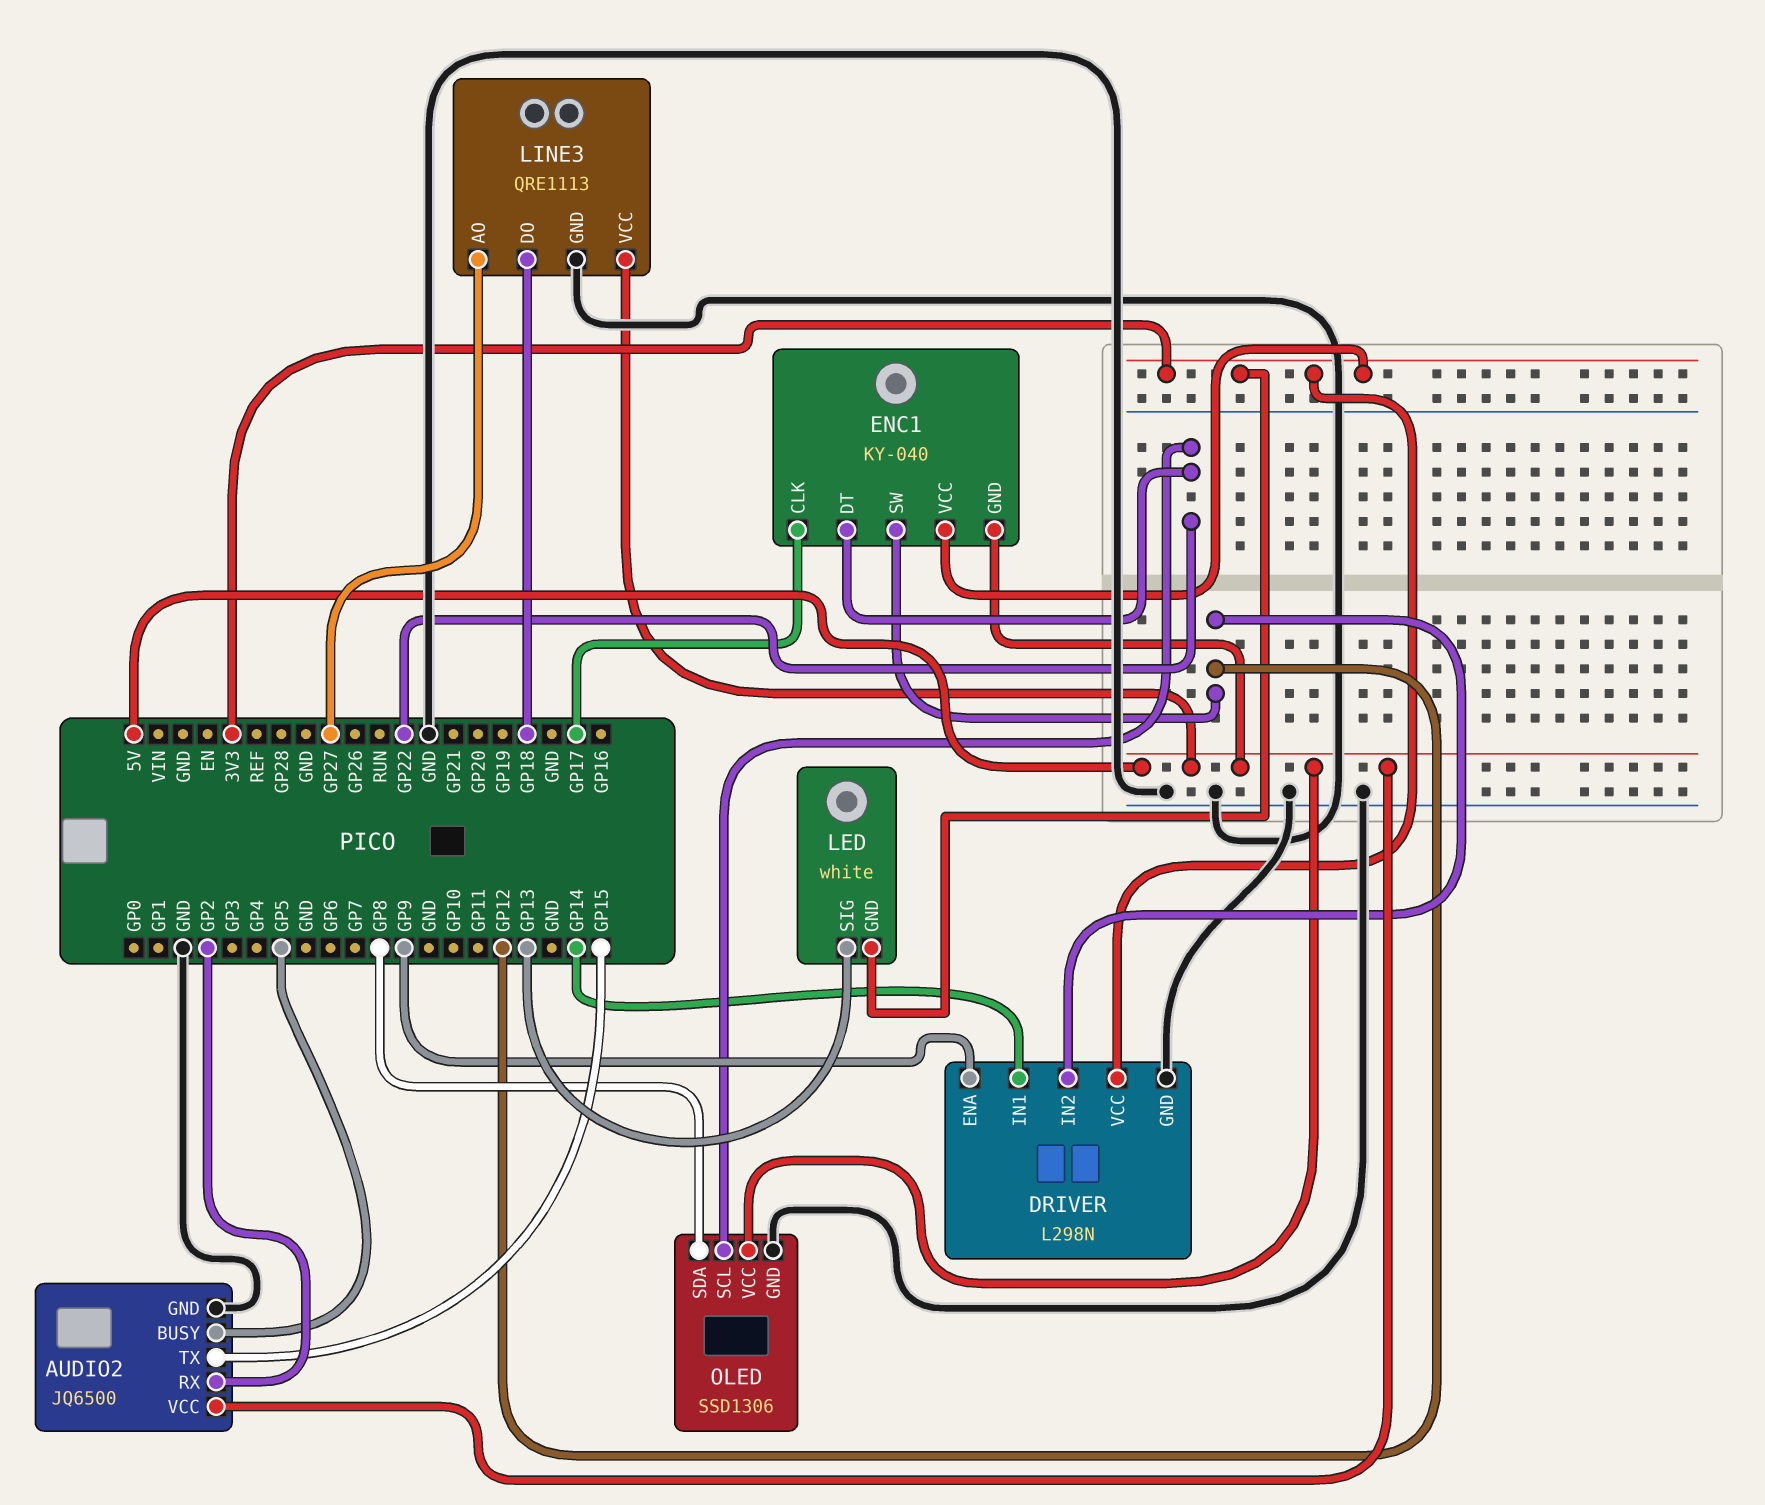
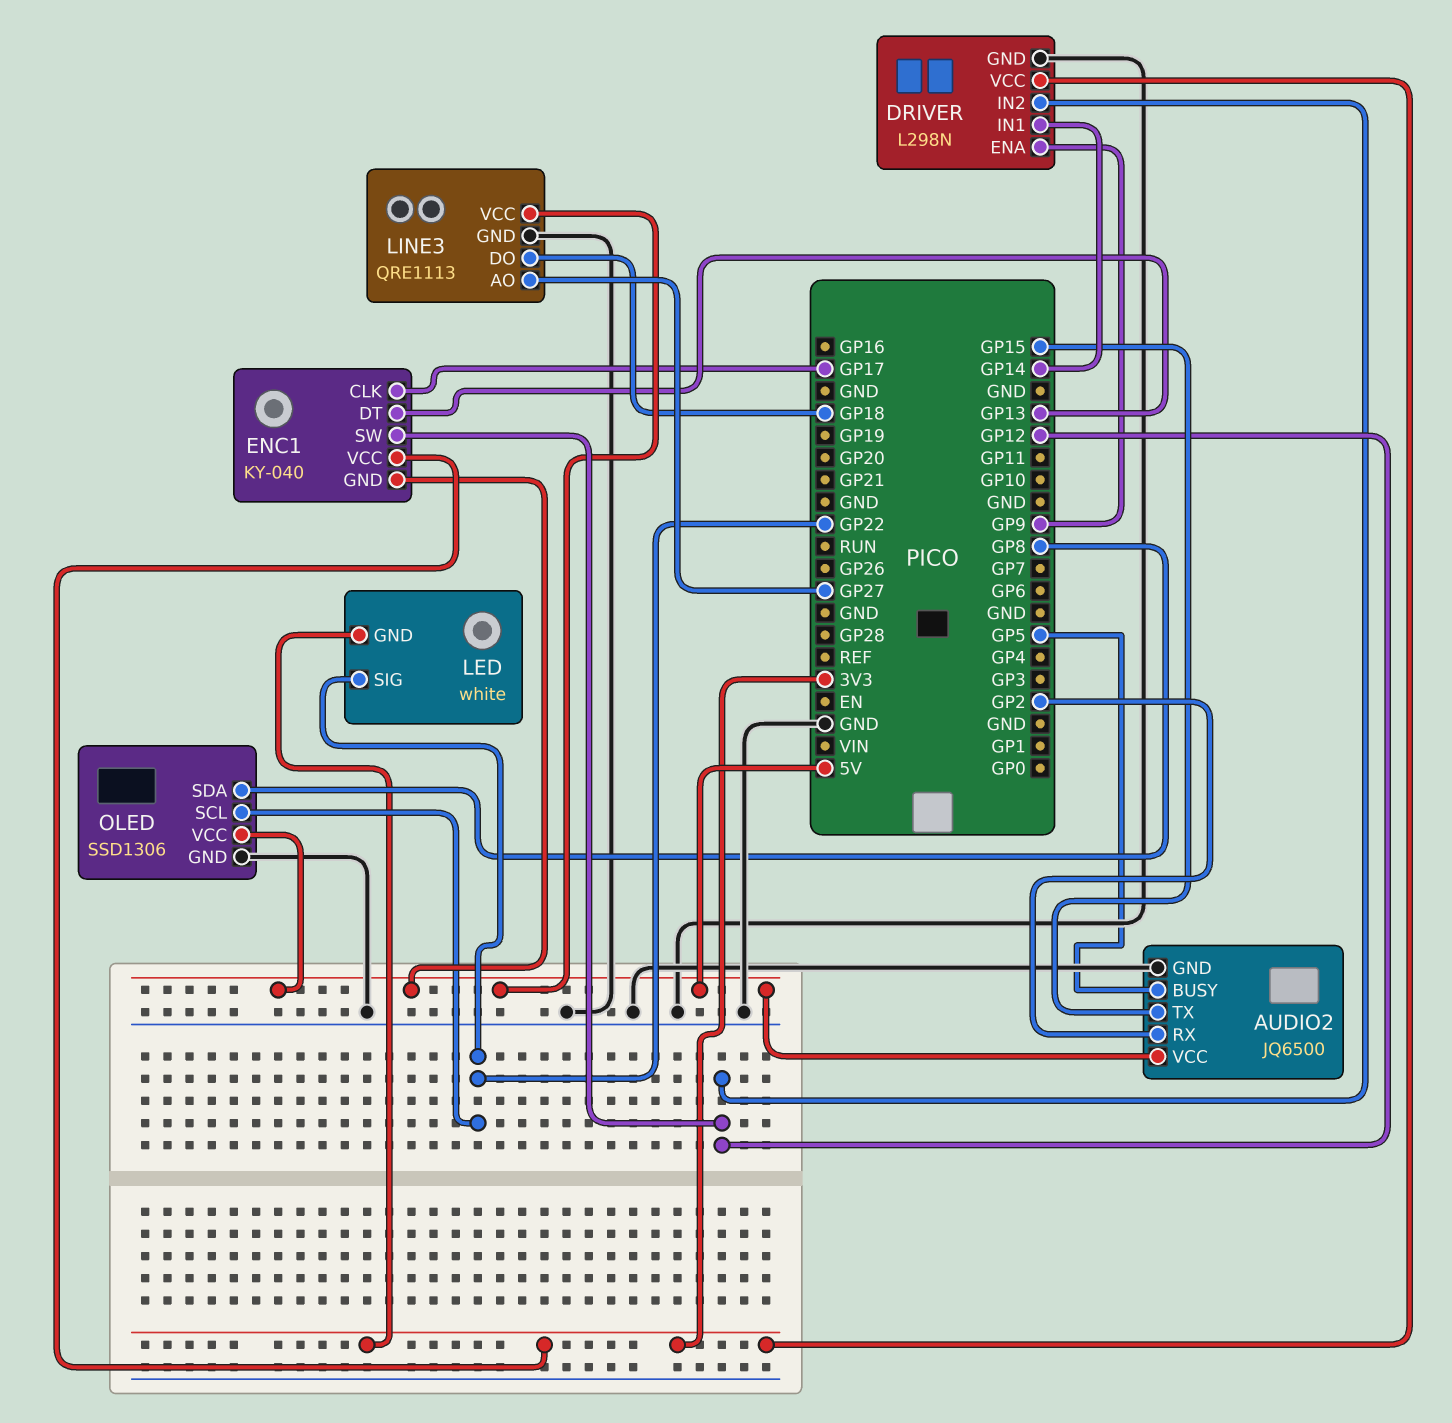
ENC1 pin DT: GP22 -> GP13
LED pin SIG: GP13 -> GP22

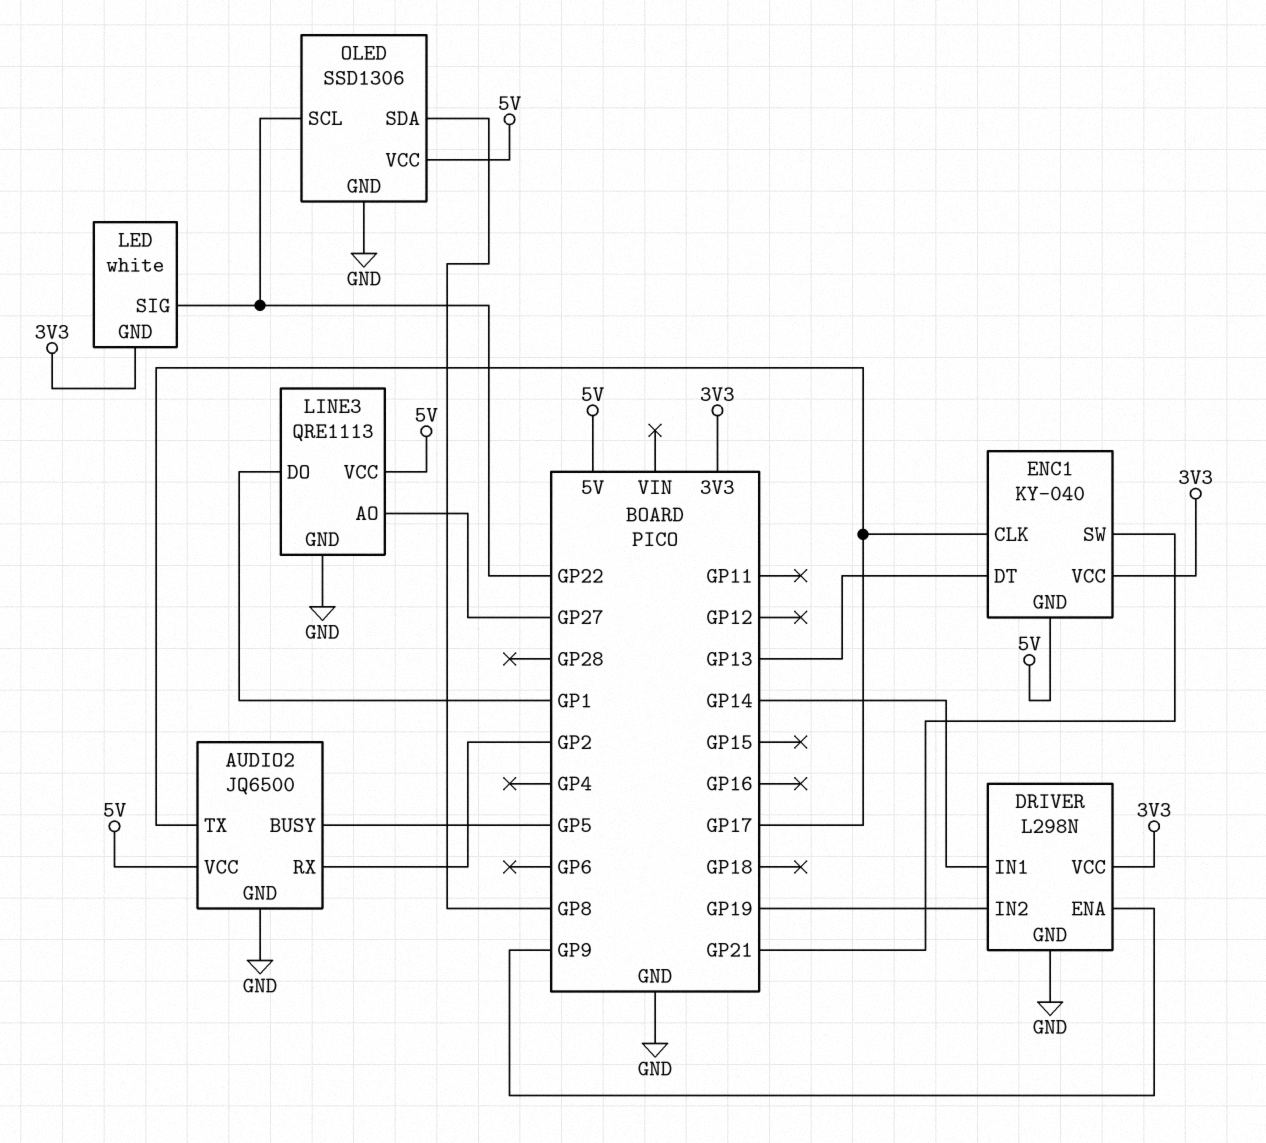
AUDIO2 pin TX: GP15 -> GP17
DRIVER pin IN2: GP12 -> GP19
ENC1 pin SW: GP12 -> GP21
LINE3 pin DO: GP18 -> GP1

